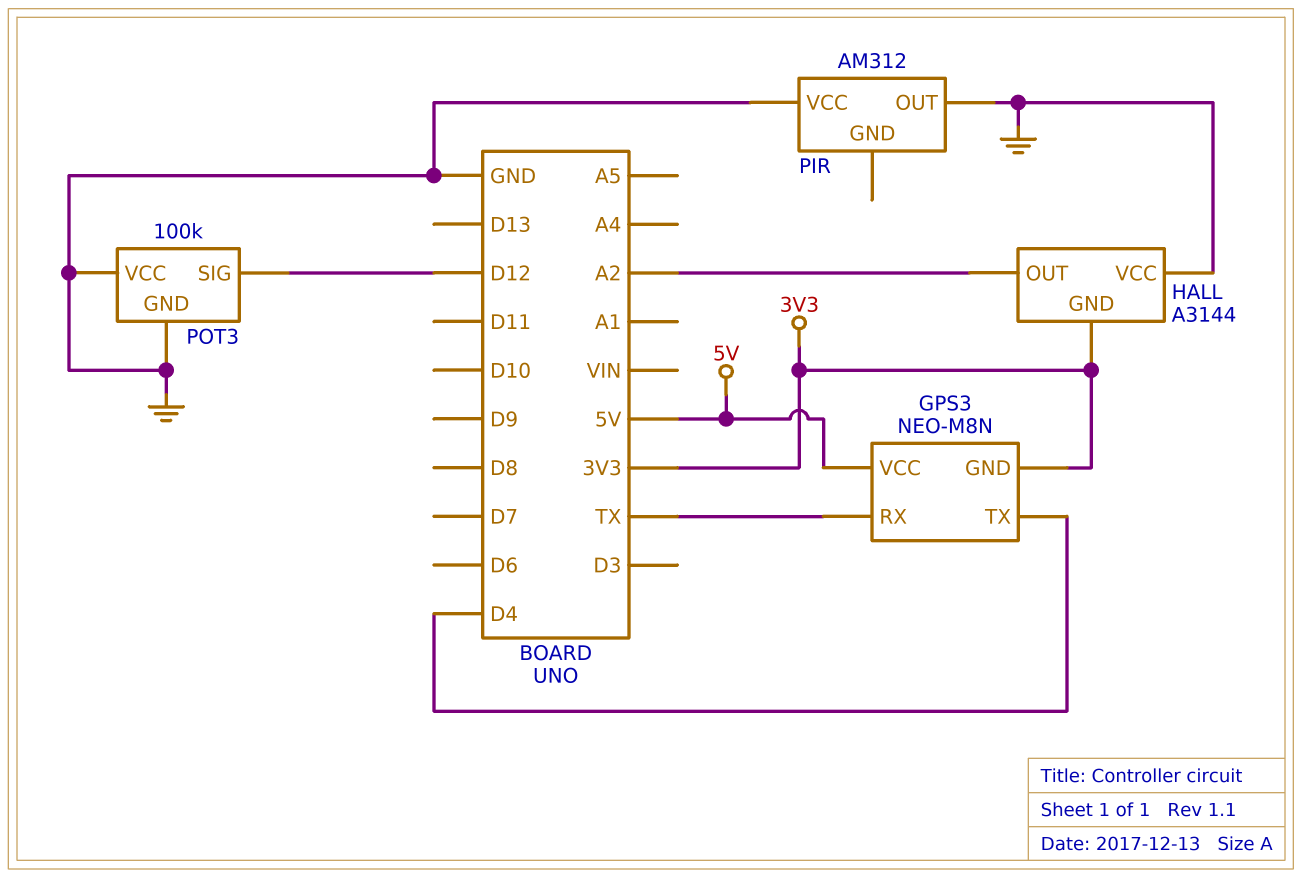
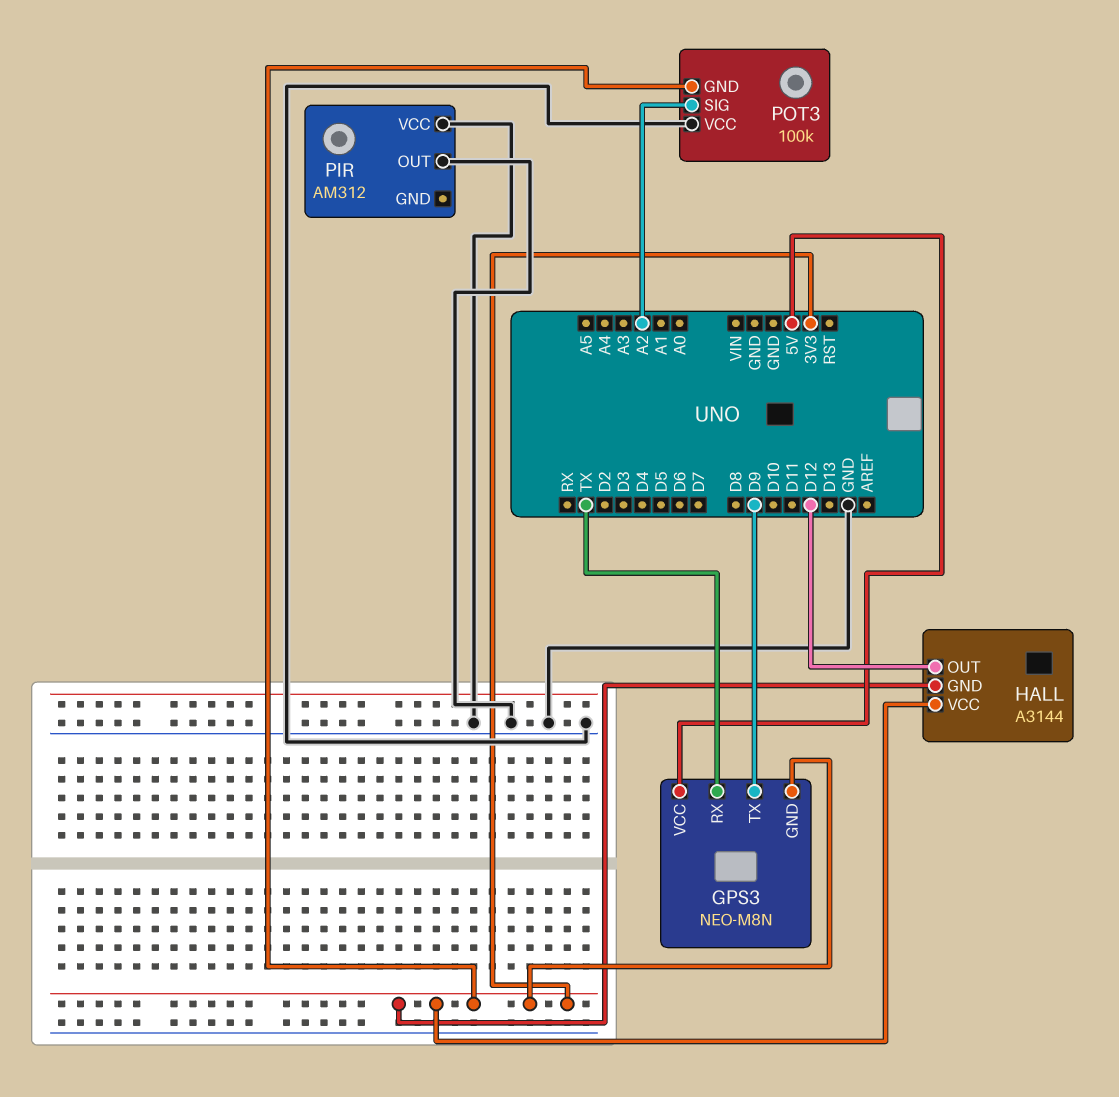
GPS3 pin TX: D4 -> D9
HALL pin OUT: A2 -> D12
HALL pin VCC: GND -> 3V3
POT3 pin GND: GND -> 3V3
POT3 pin SIG: D12 -> A2

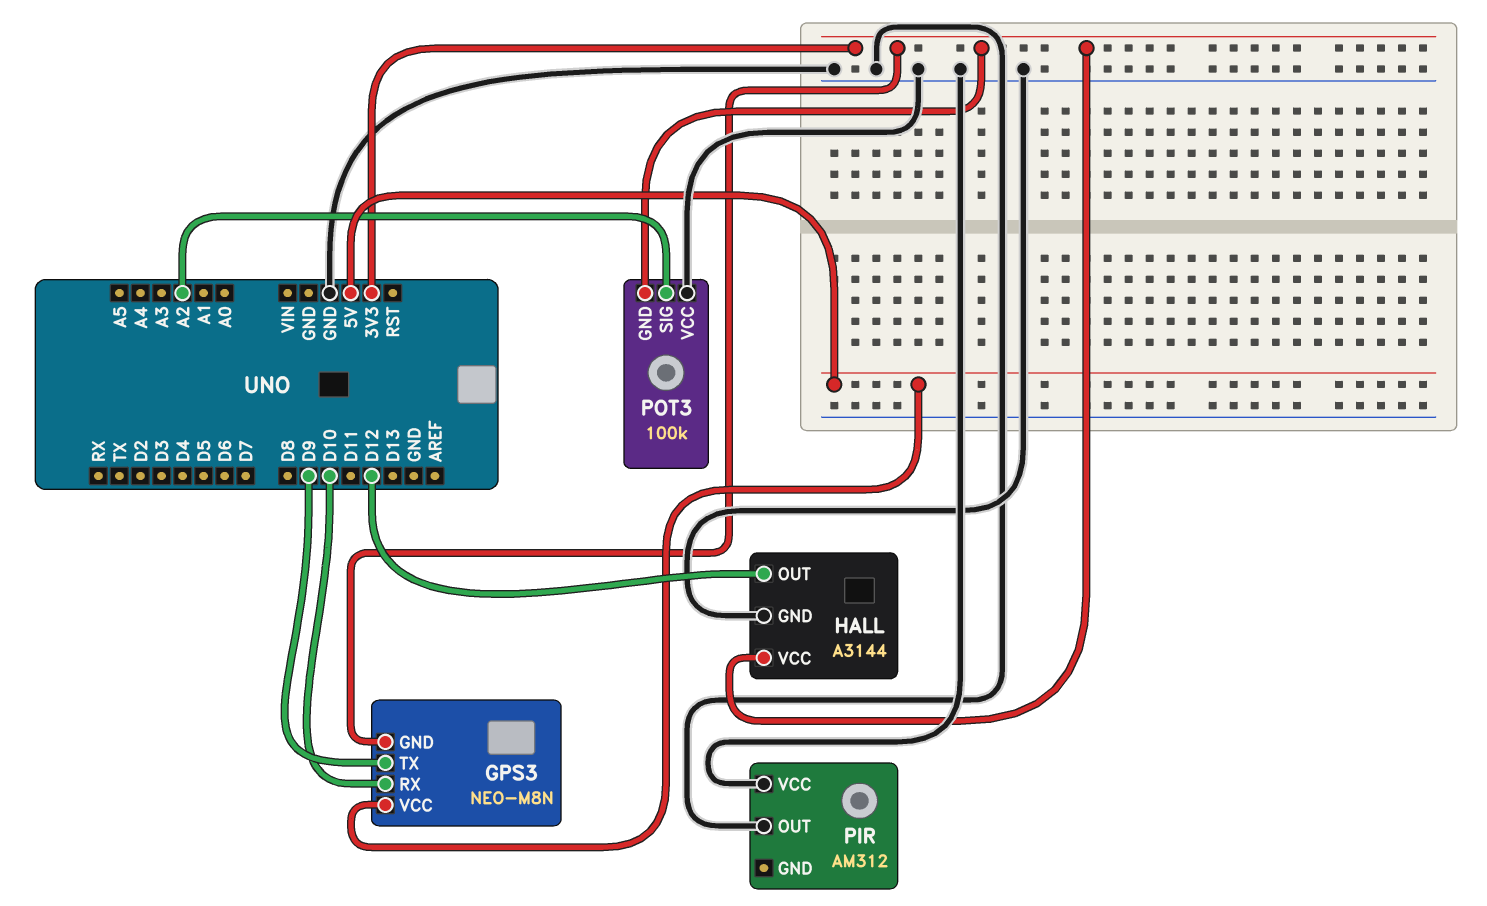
GPS3 pin RX: TX -> D10
HALL pin GND: 3V3 -> GND

